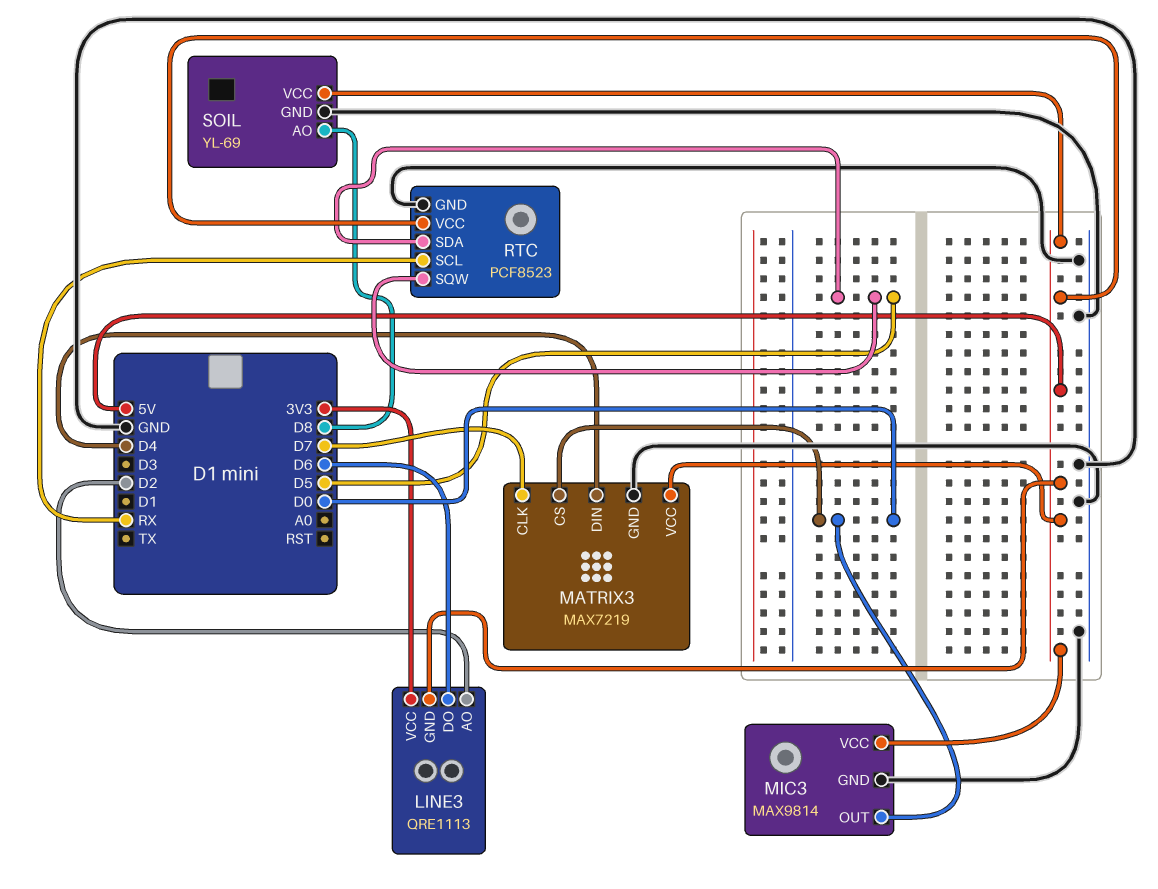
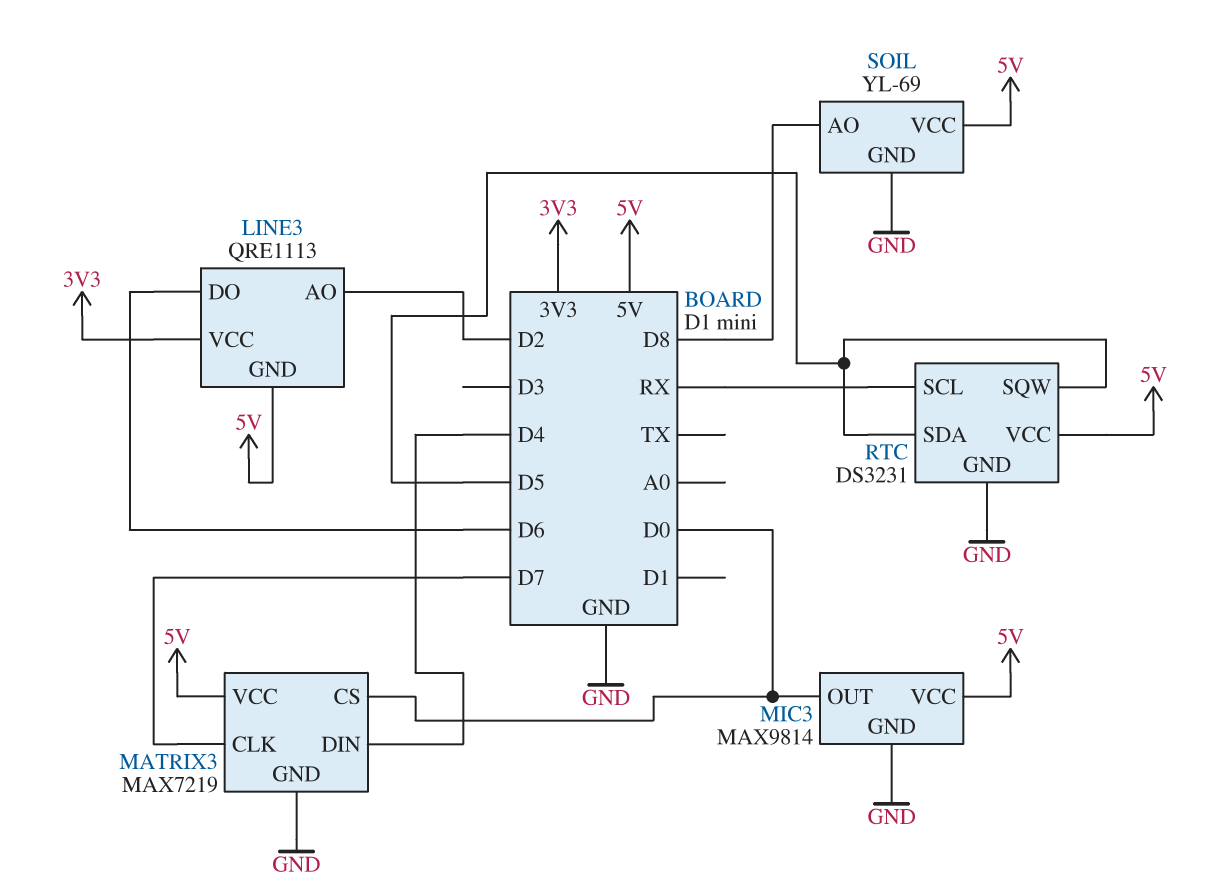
RTC: PCF8523 -> DS3231

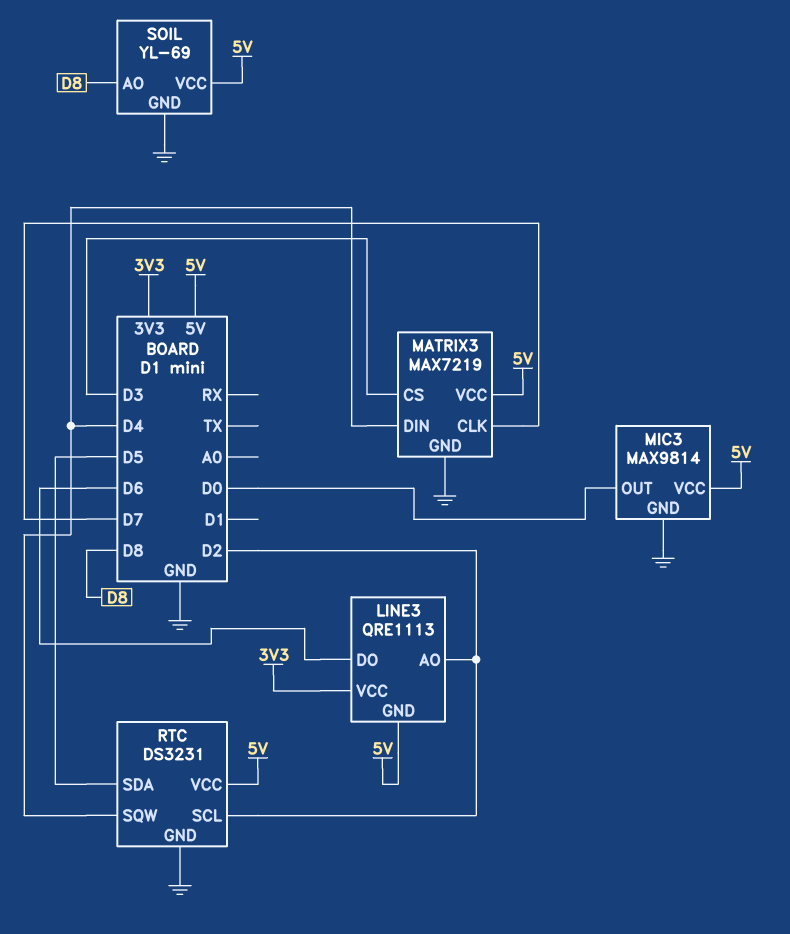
MATRIX3 pin CS: D0 -> D3
RTC pin SCL: RX -> D2
RTC pin SQW: D5 -> D4

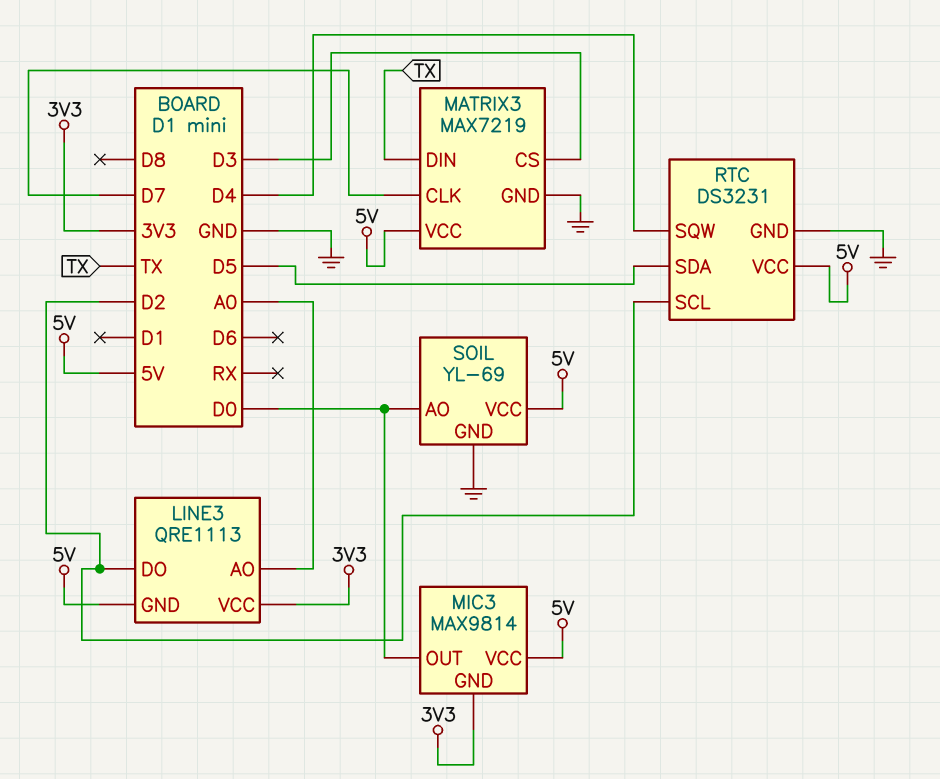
LINE3 pin AO: D2 -> A0
LINE3 pin DO: D6 -> D2
MATRIX3 pin DIN: D4 -> TX
MIC3 pin GND: GND -> 3V3
SOIL pin AO: D8 -> D0

